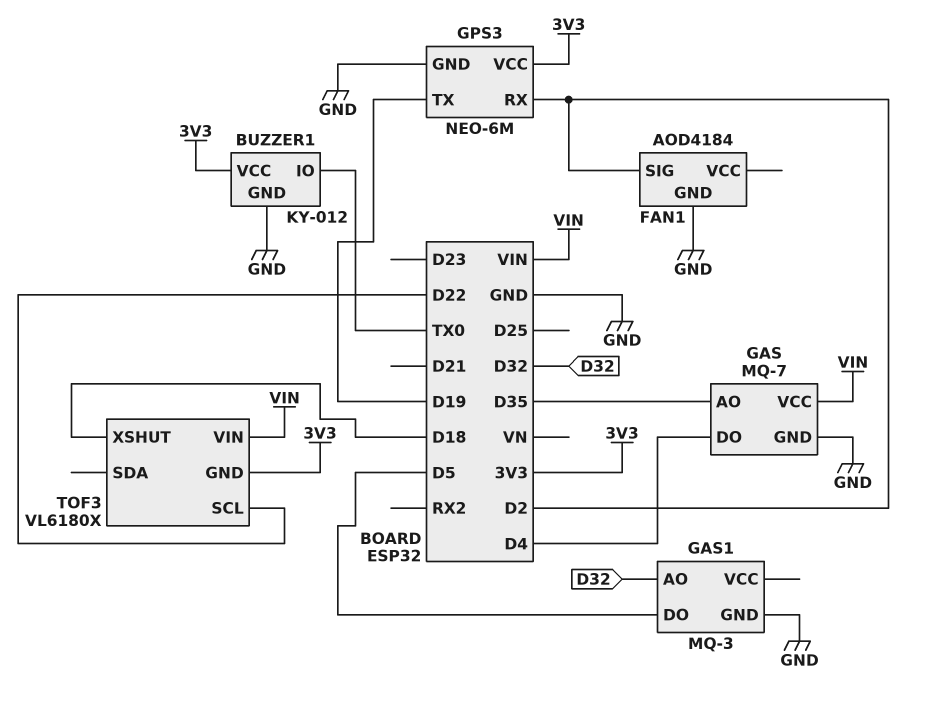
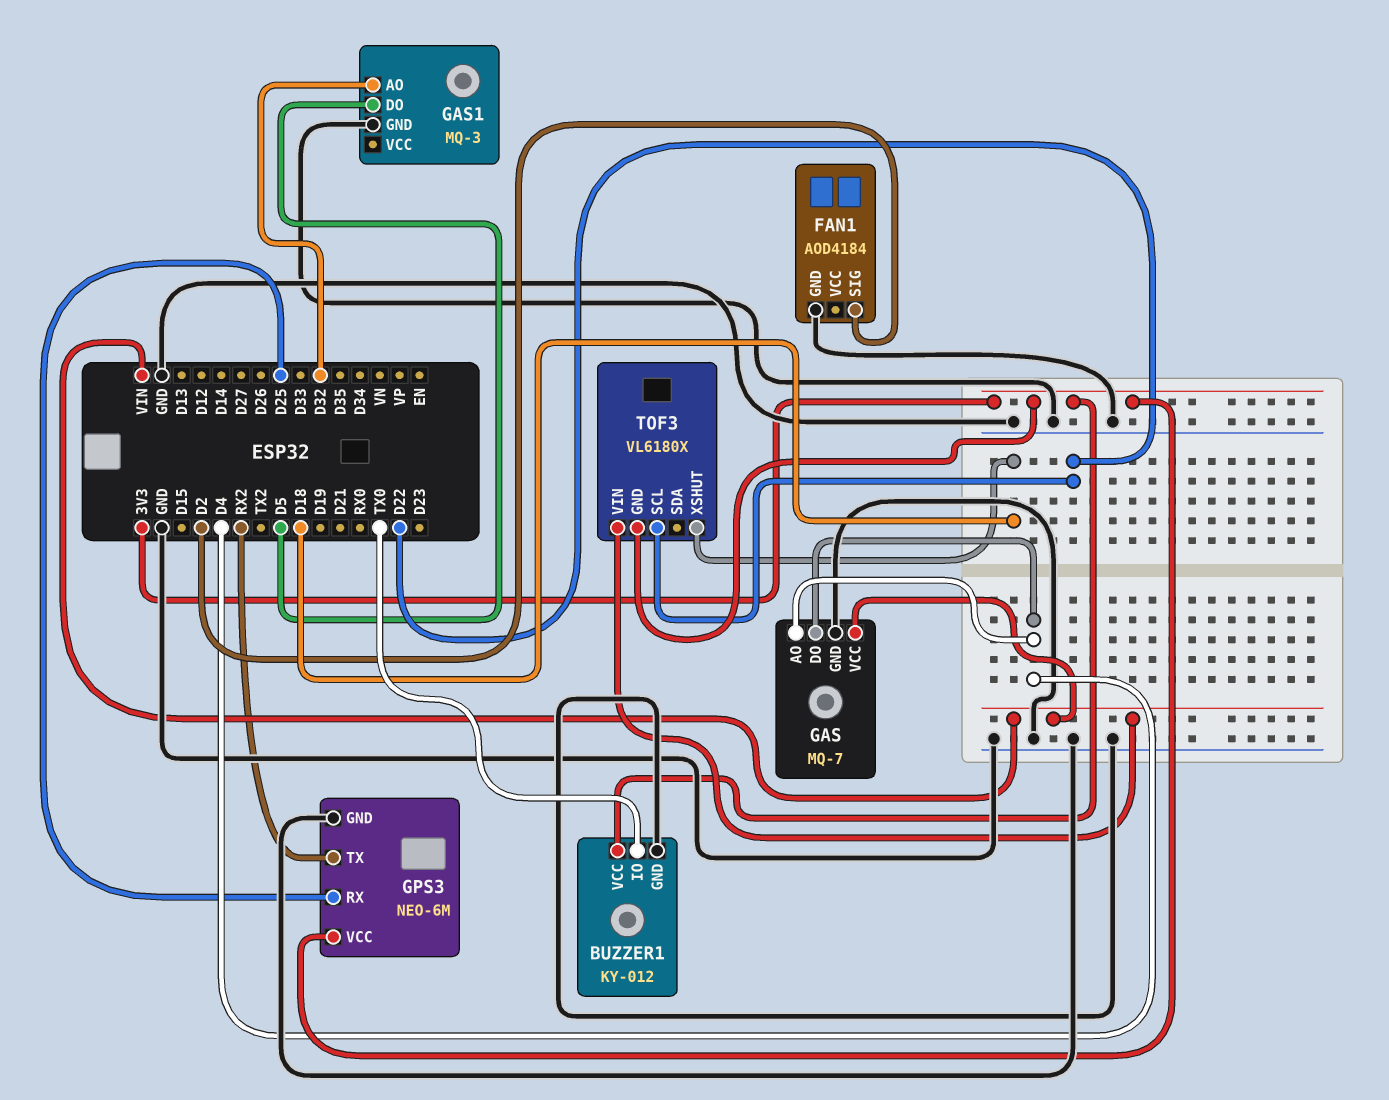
GAS pin AO: D35 -> D4
GPS3 pin RX: D2 -> D25
GPS3 pin TX: D19 -> RX2

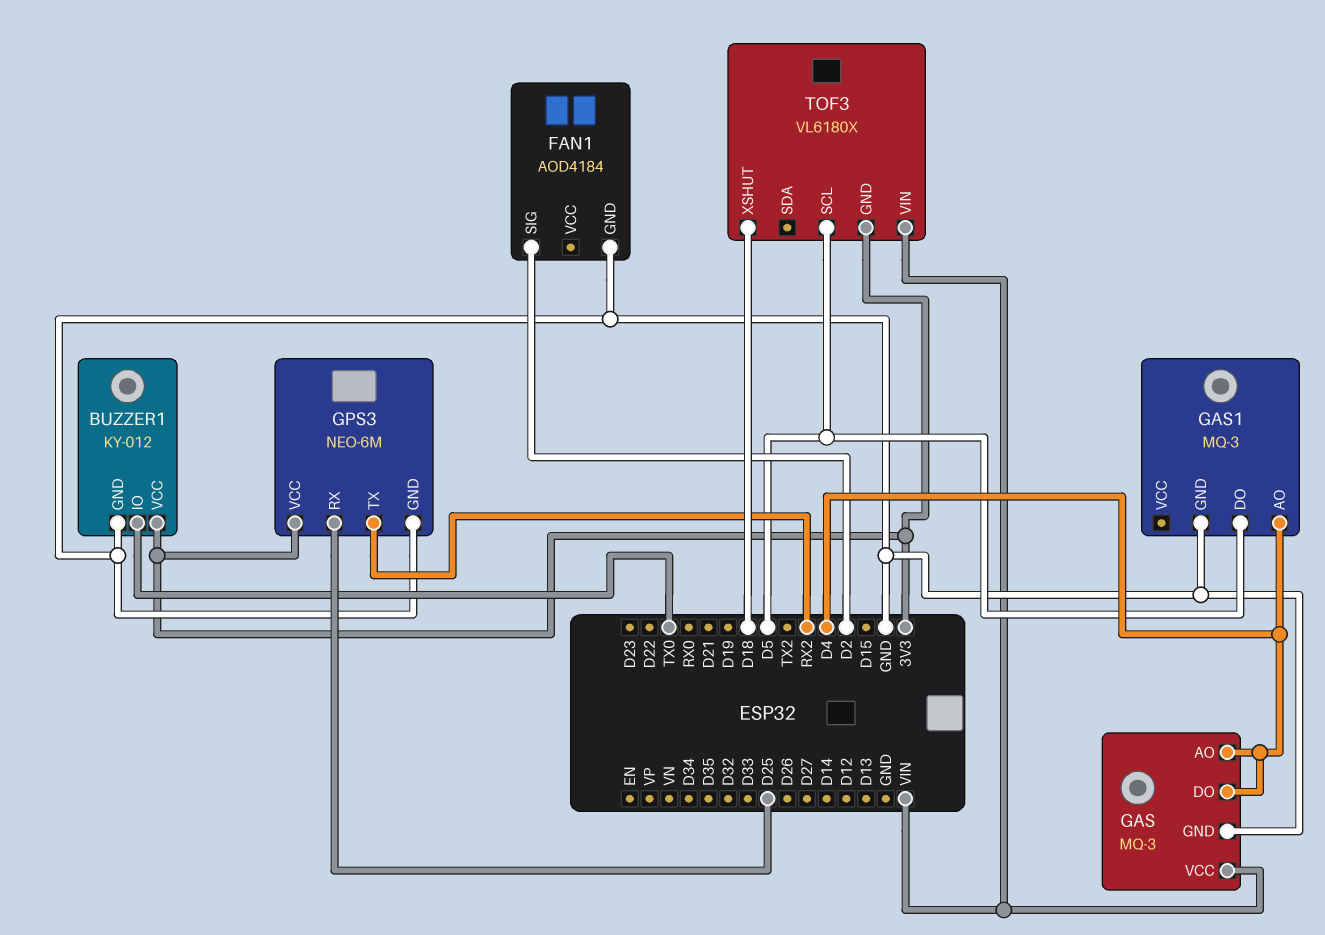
GAS: MQ-7 -> MQ-3
GAS1 pin AO: D32 -> D4
TOF3 pin SCL: D22 -> D5

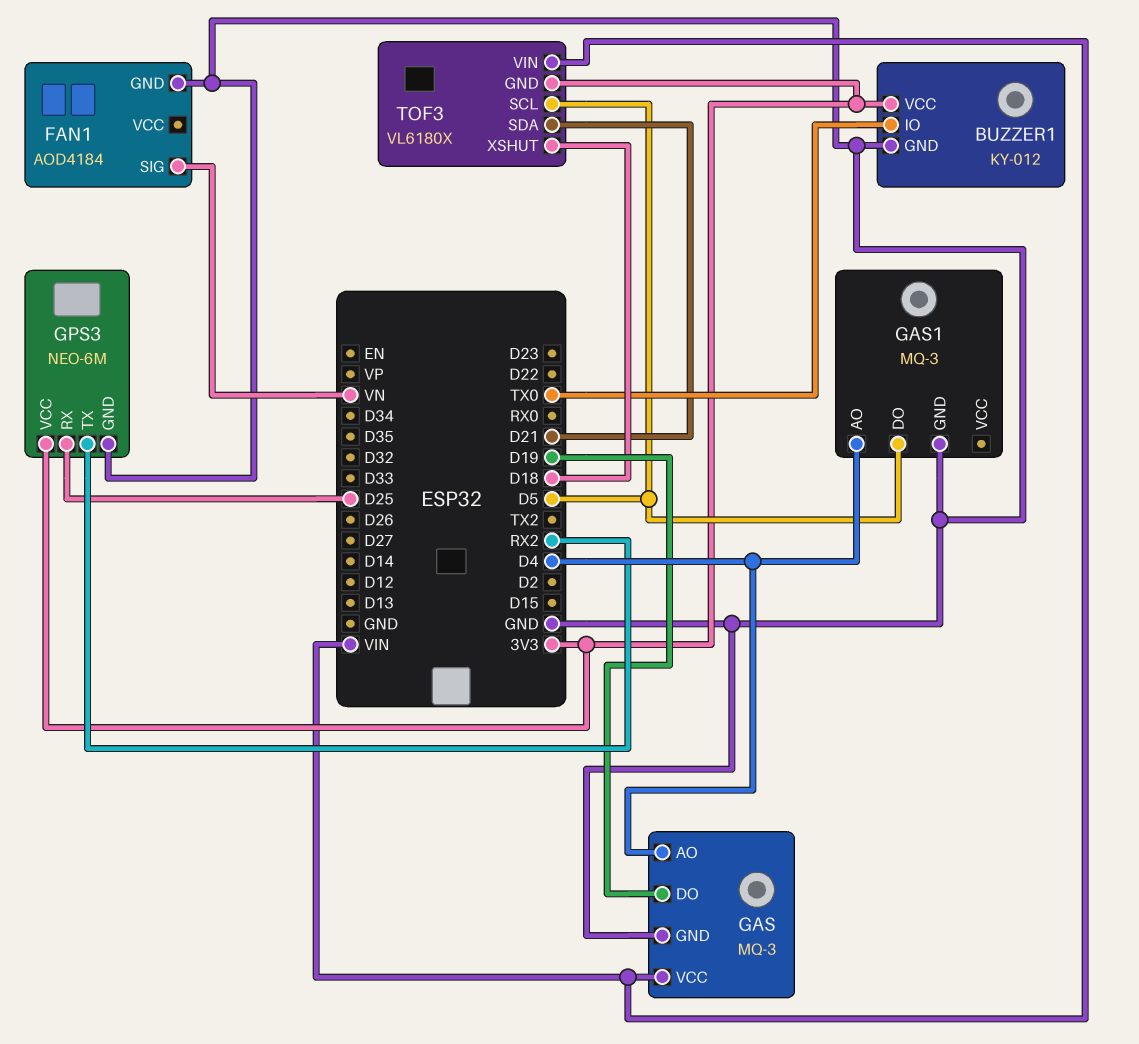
FAN1 pin SIG: D2 -> VN
GAS pin DO: D4 -> D19
TOF3 pin SDA: none -> D21

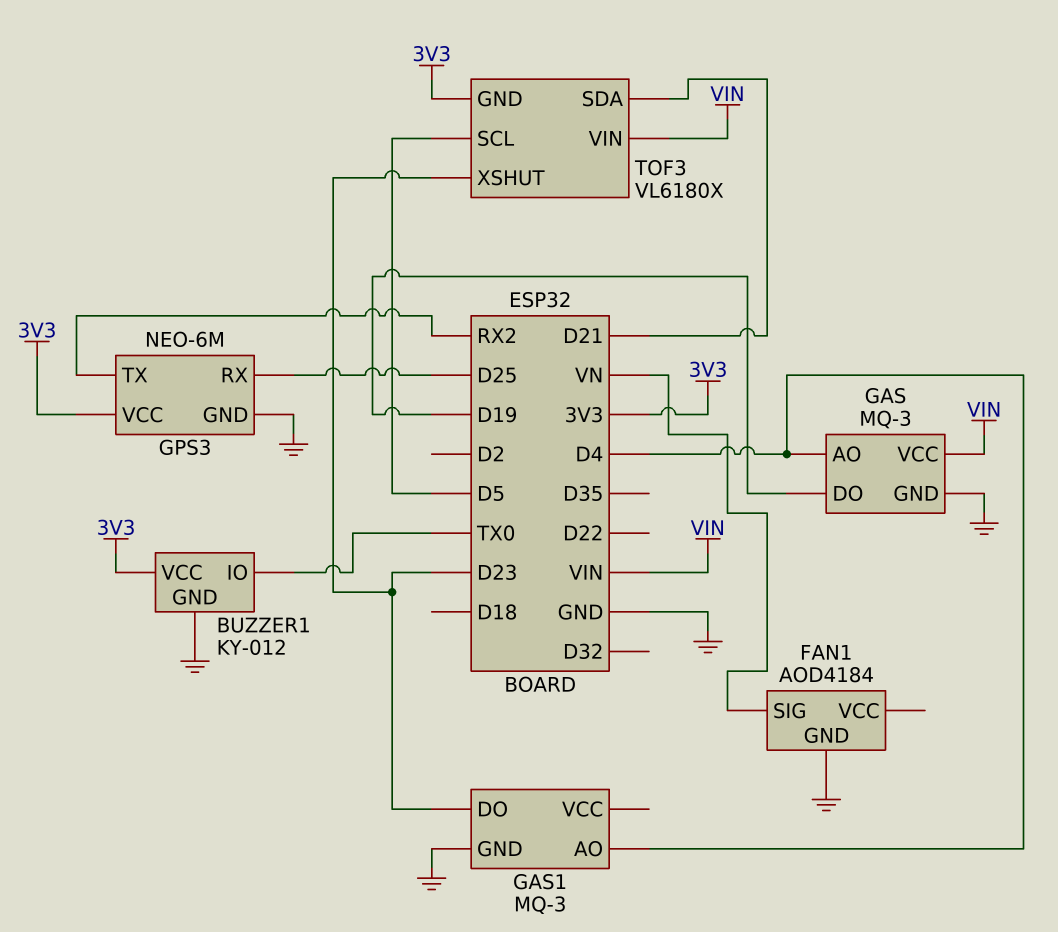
GAS1 pin DO: D5 -> D23
TOF3 pin XSHUT: D18 -> D23

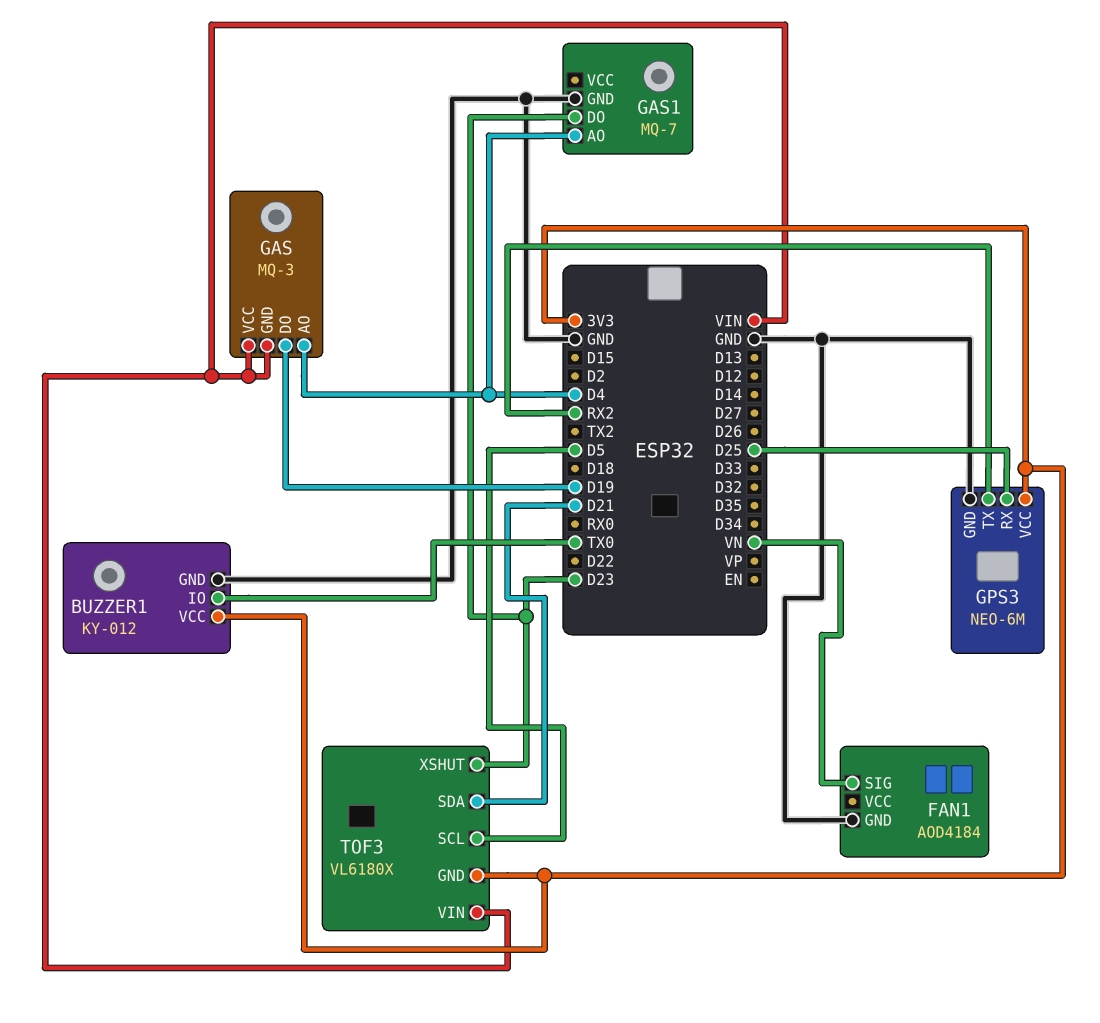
GAS pin GND: GND -> VIN
GAS1: MQ-3 -> MQ-7

